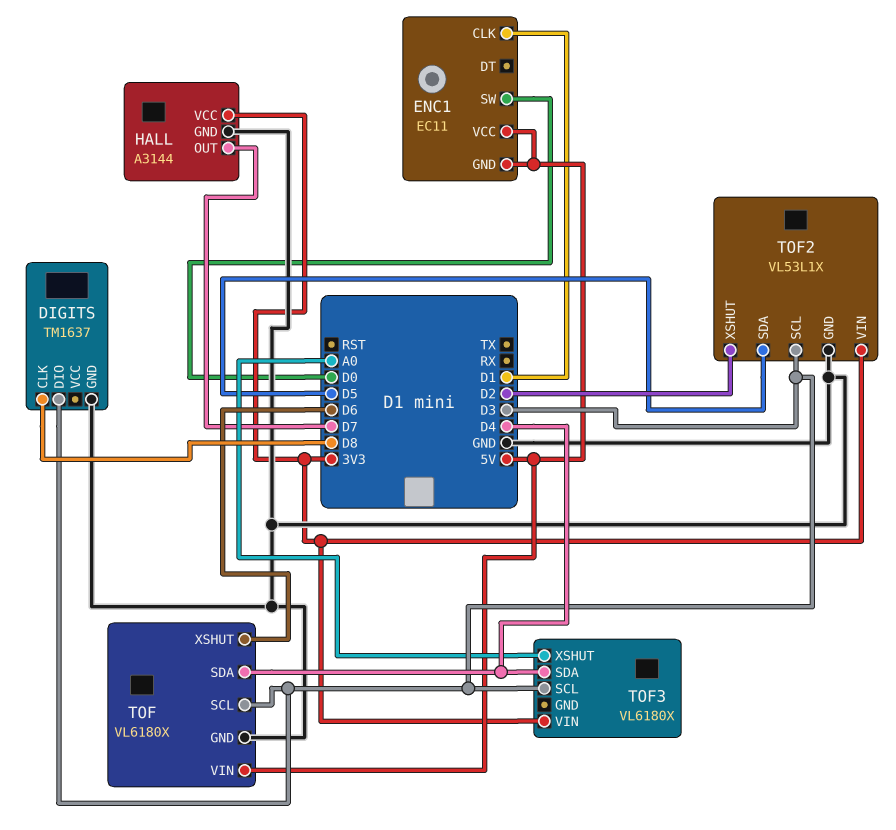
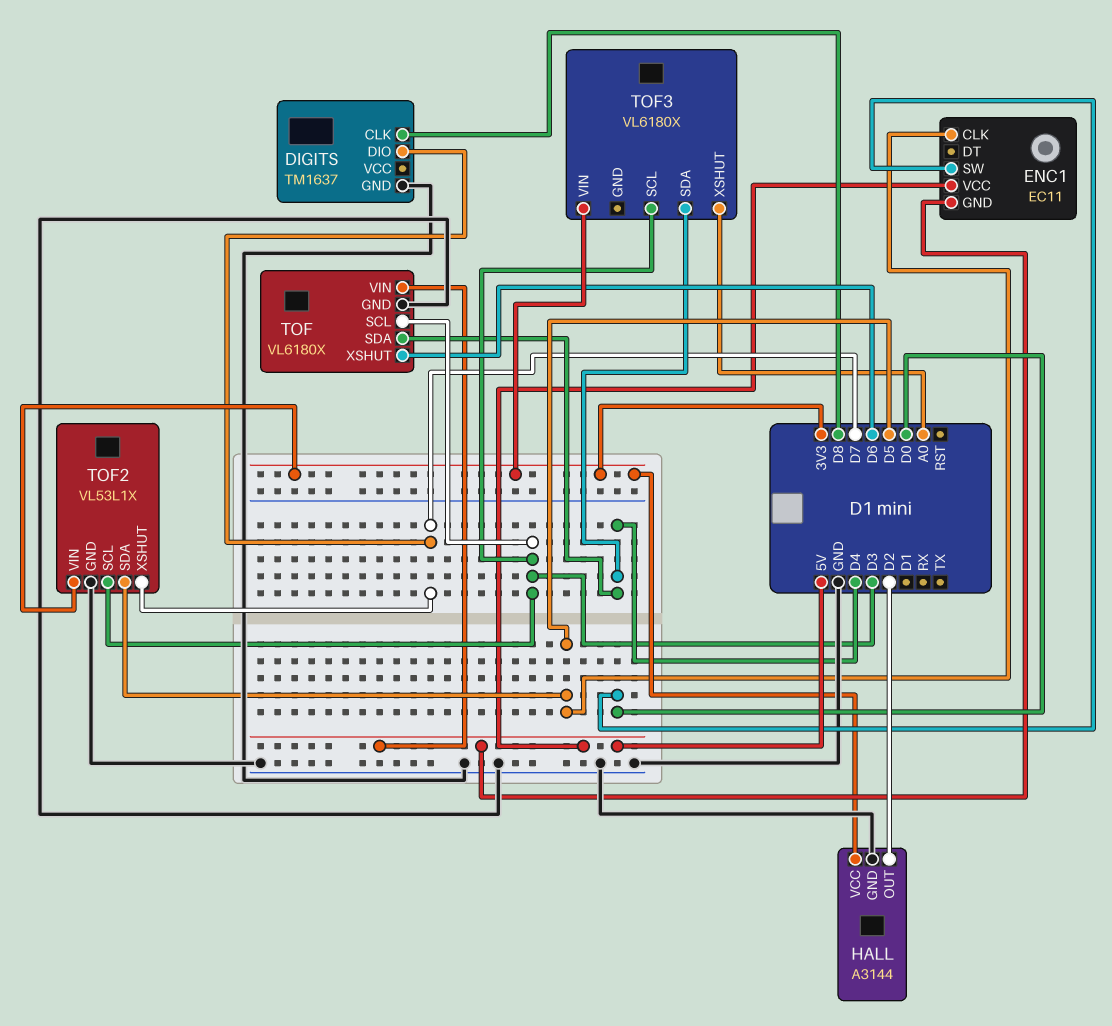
DIGITS pin DIO: D3 -> D7
ENC1 pin CLK: D1 -> D5
HALL pin OUT: D7 -> D2
TOF2 pin XSHUT: D2 -> D7

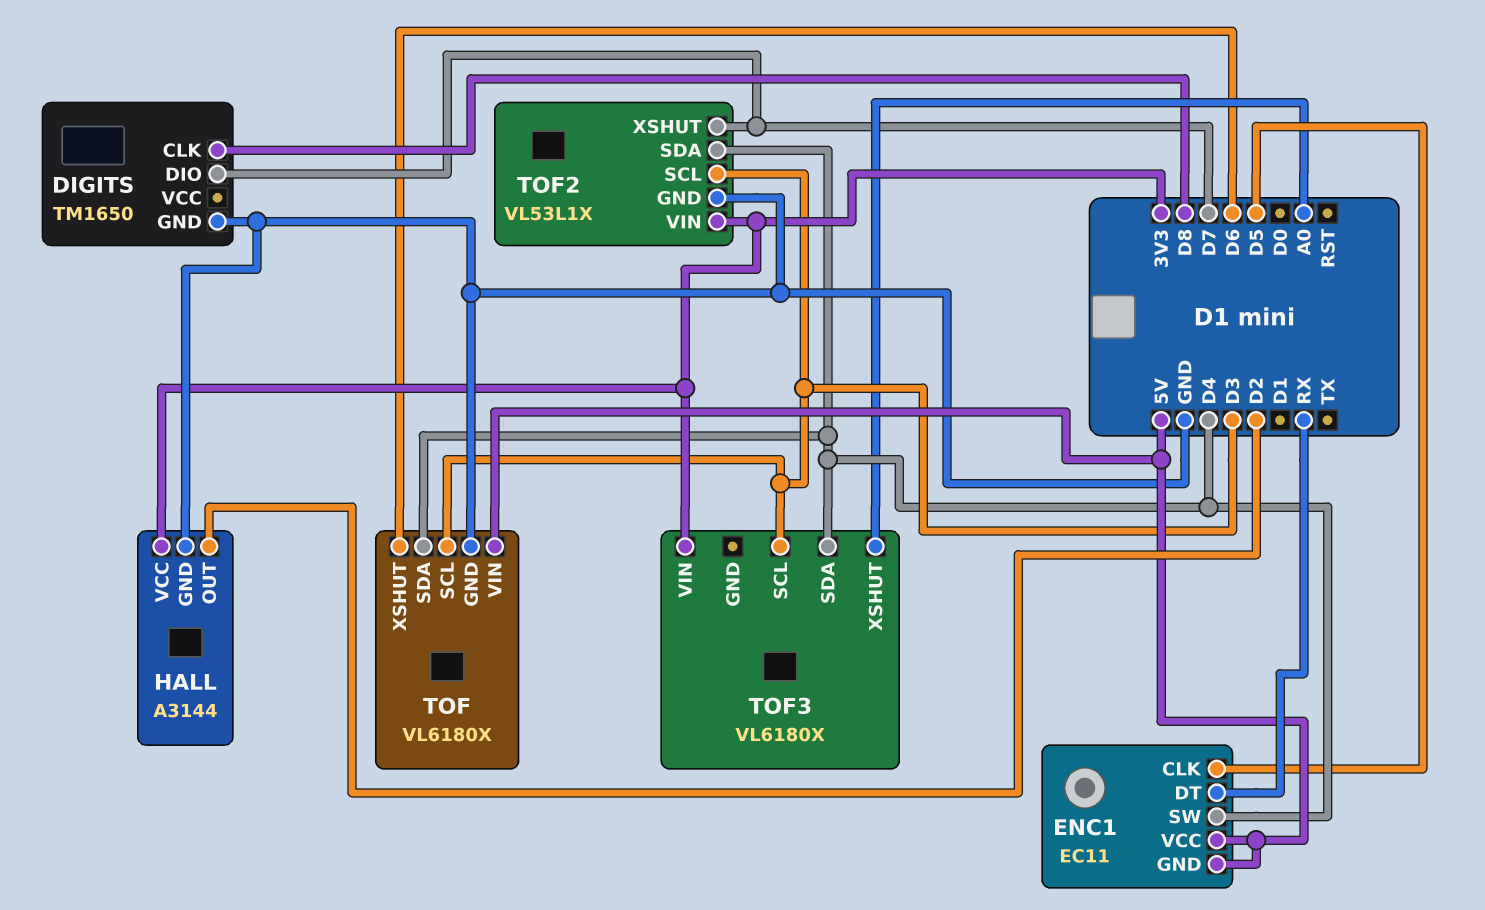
DIGITS: TM1637 -> TM1650
ENC1 pin DT: none -> RX
ENC1 pin SW: D0 -> D4
TOF2 pin SDA: D5 -> D4

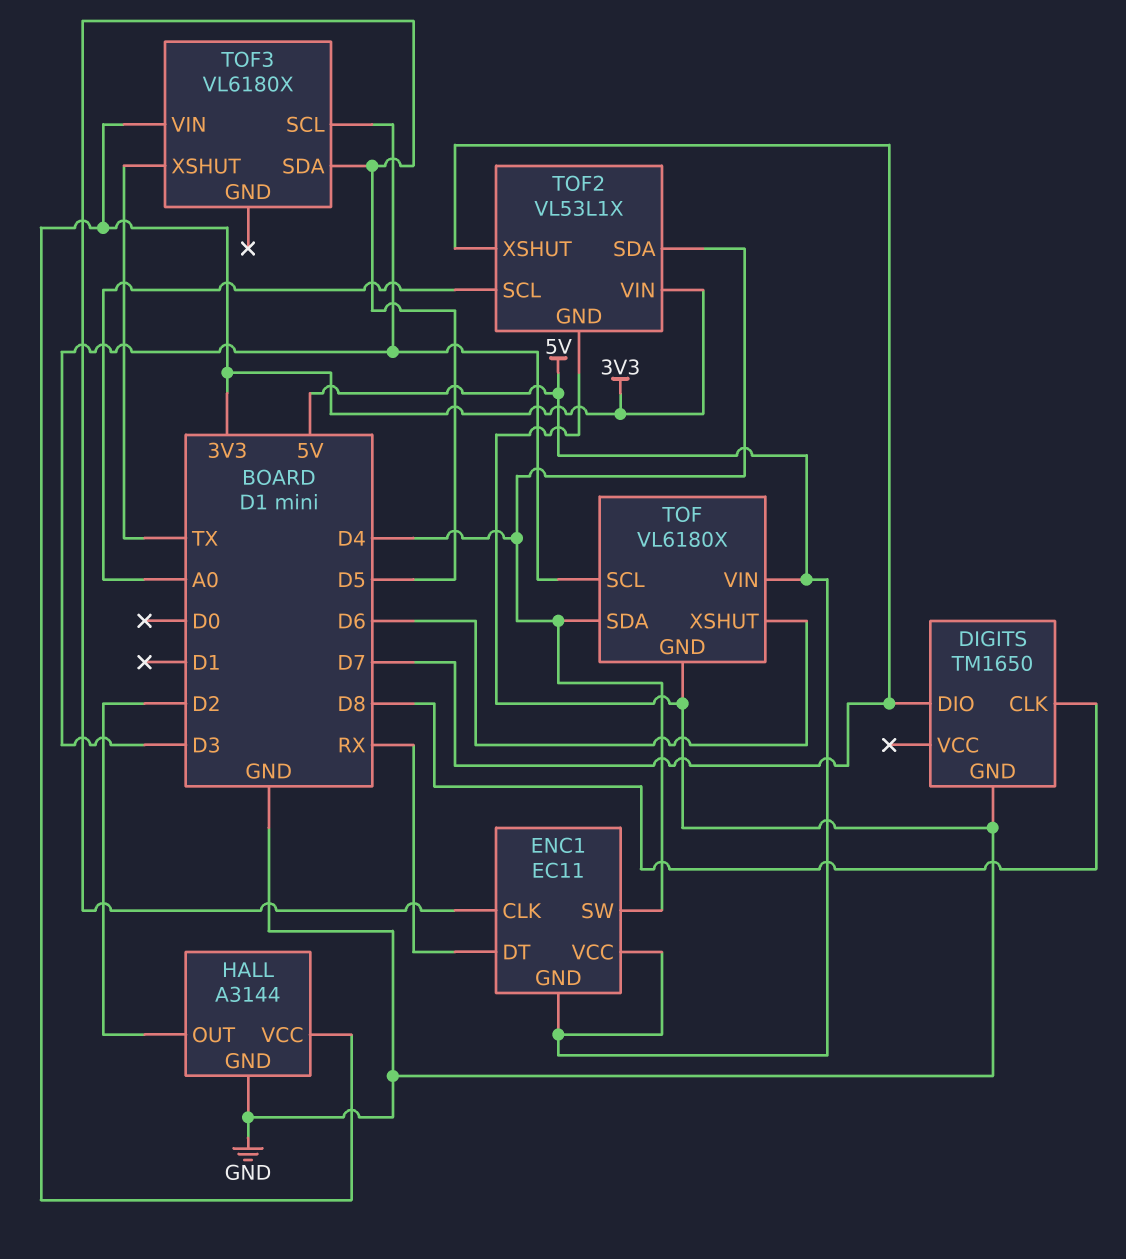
TOF2 pin SCL: D3 -> A0
TOF3 pin SDA: D4 -> D5
TOF3 pin XSHUT: A0 -> TX

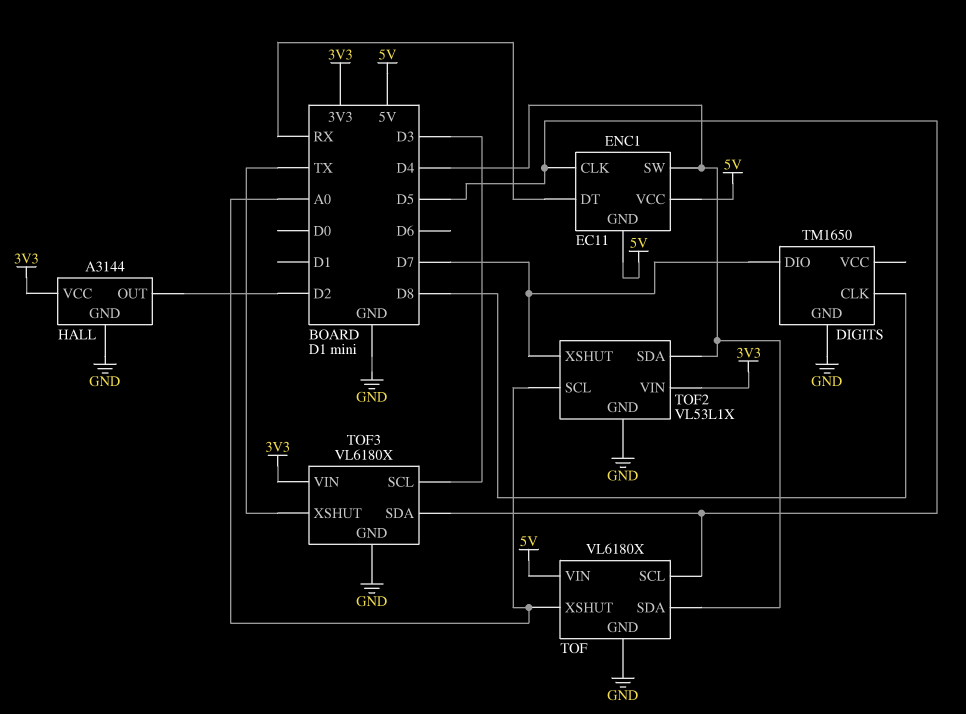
TOF pin SCL: D3 -> D5
TOF pin XSHUT: D6 -> A0
TOF3 pin GND: none -> GND

